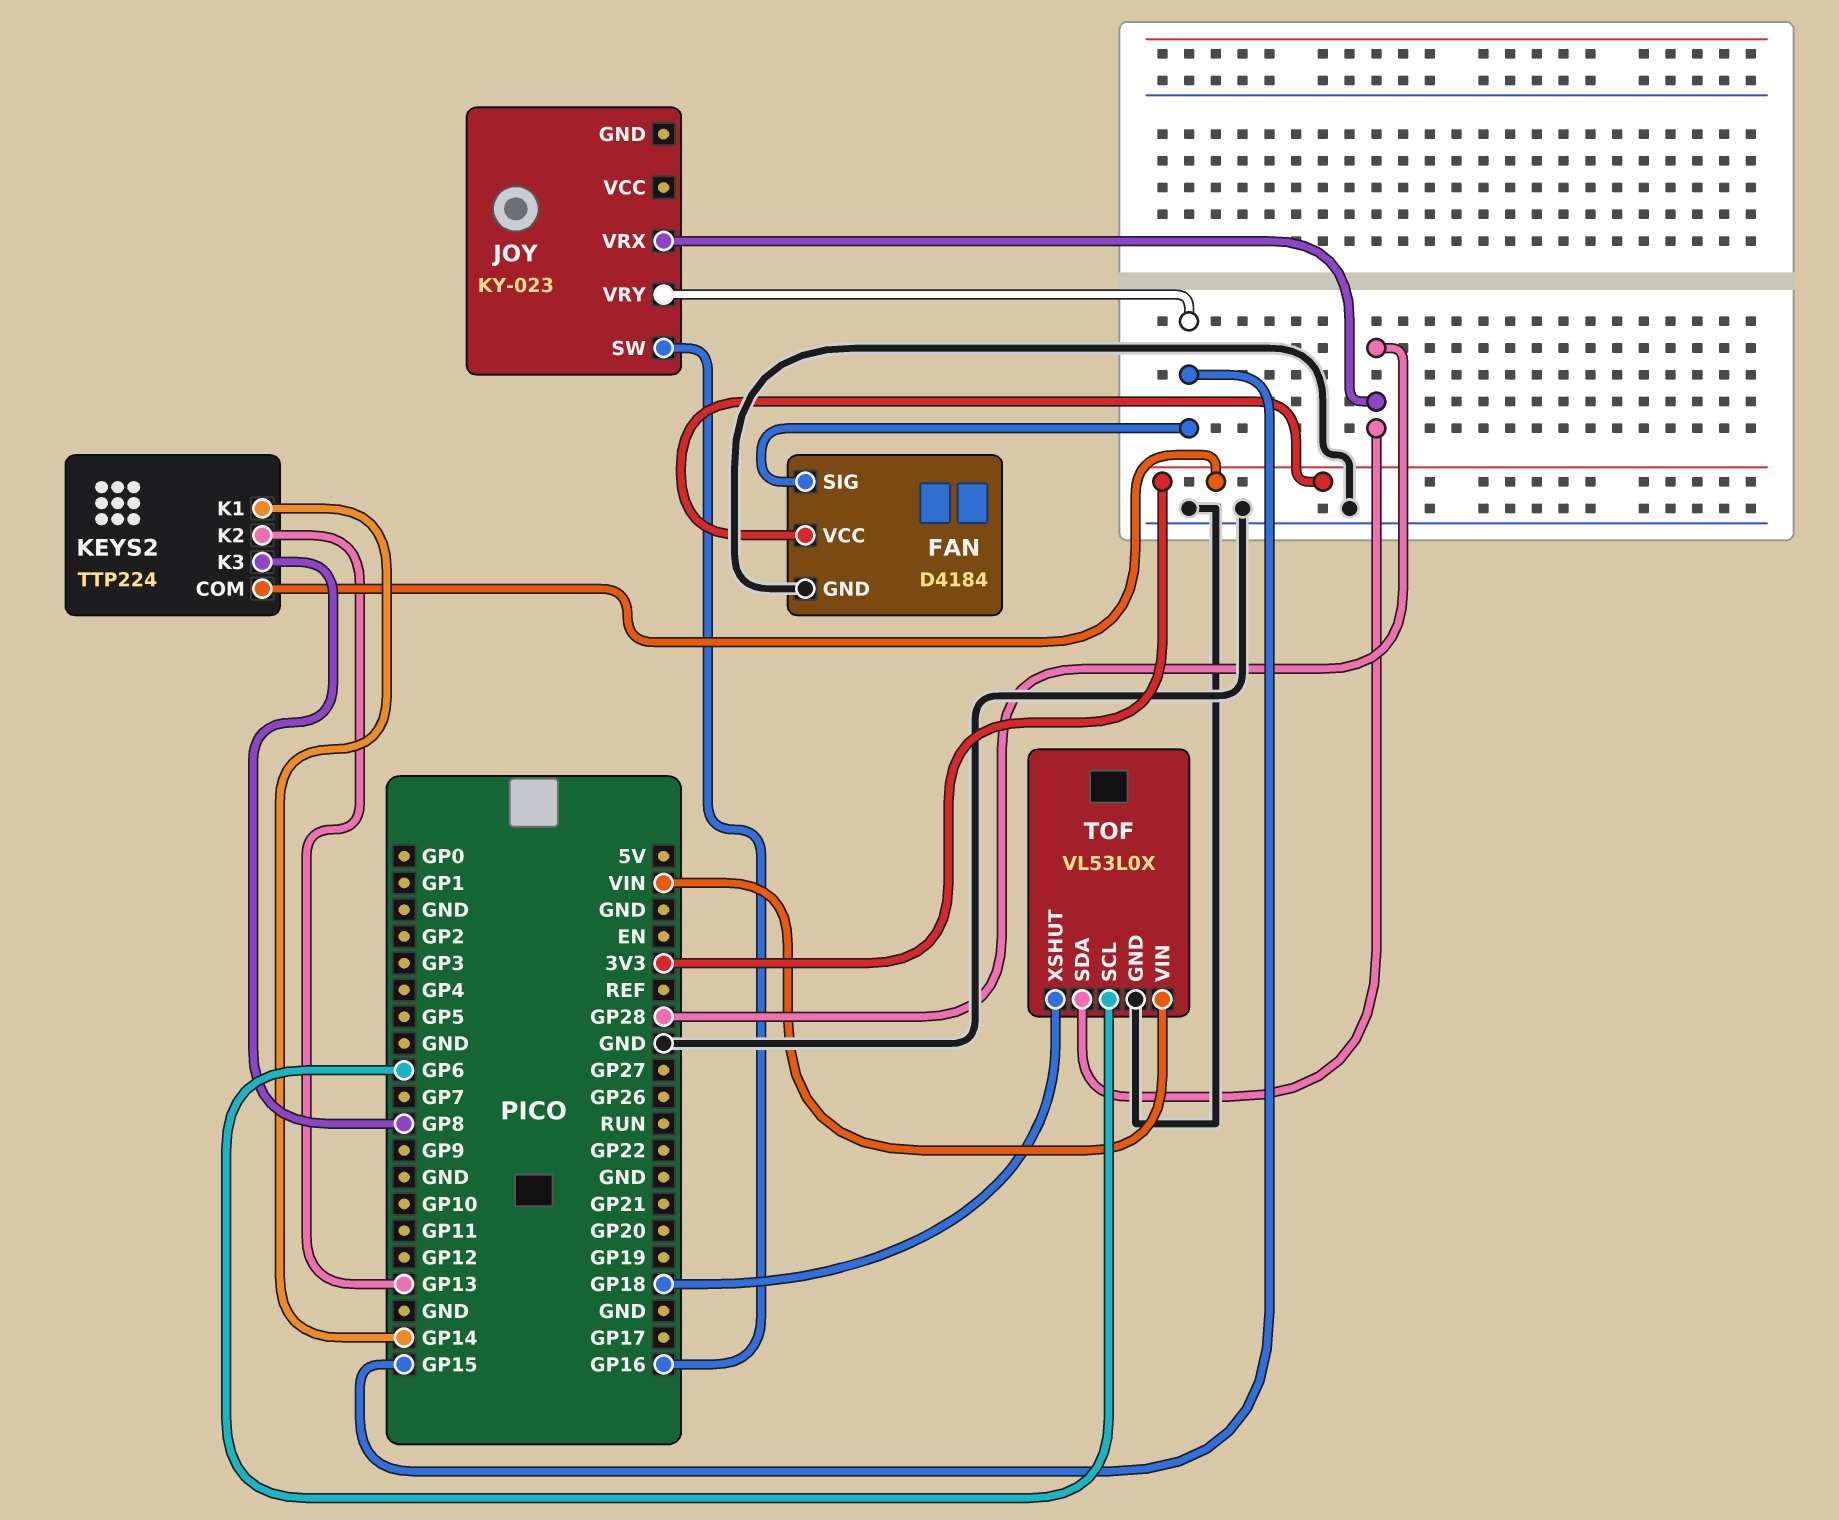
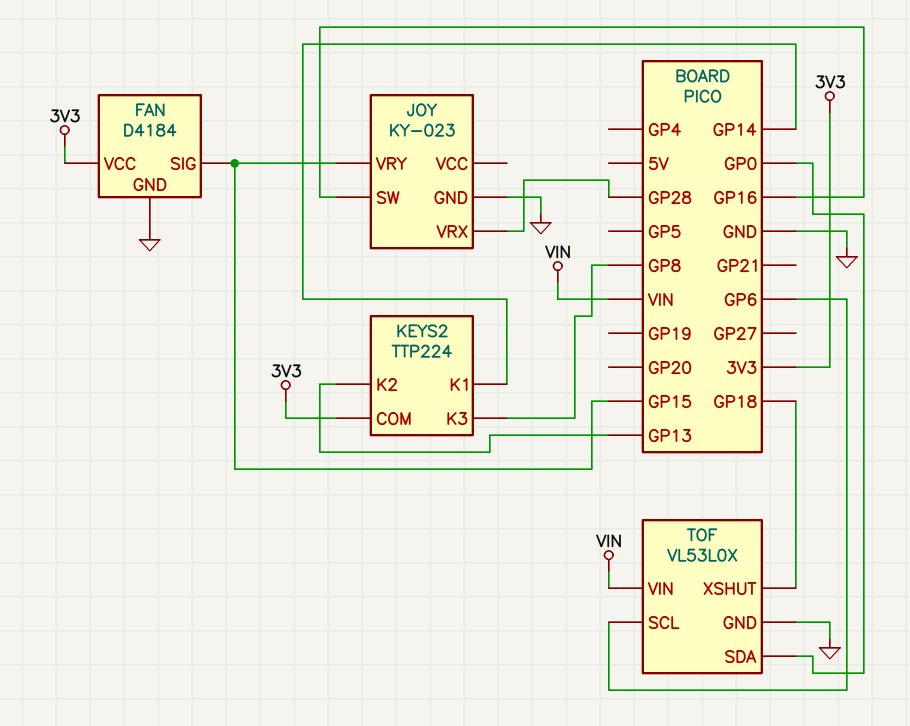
JOY pin GND: none -> GND
TOF pin SDA: GP28 -> GP0

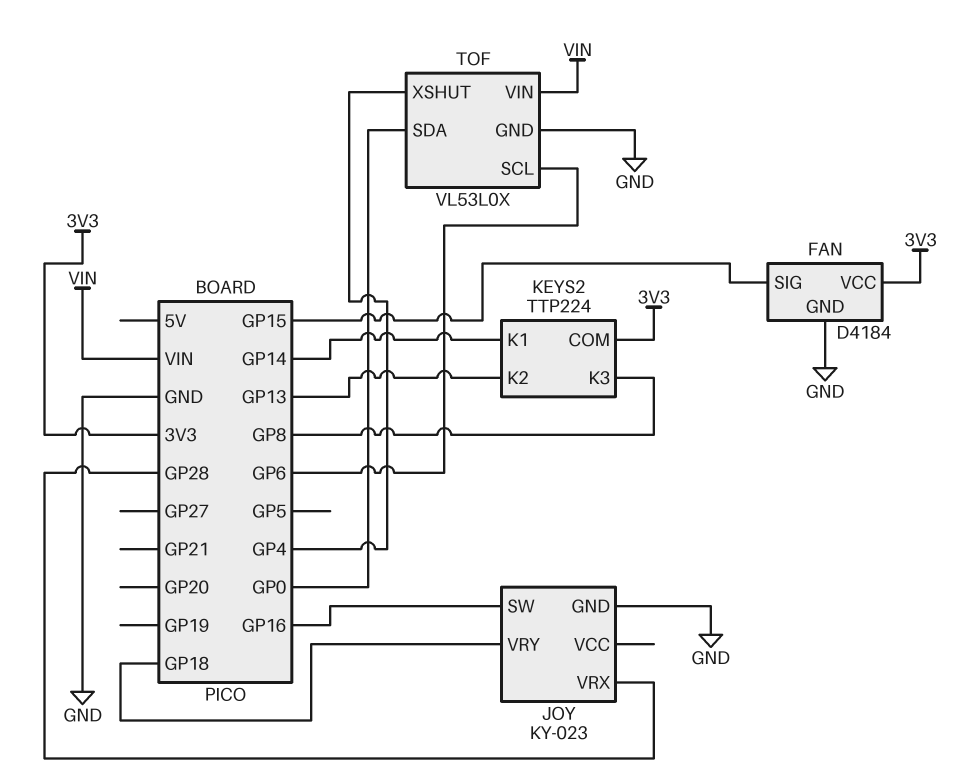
JOY pin VRY: GP15 -> GP18
TOF pin XSHUT: GP18 -> GP4

